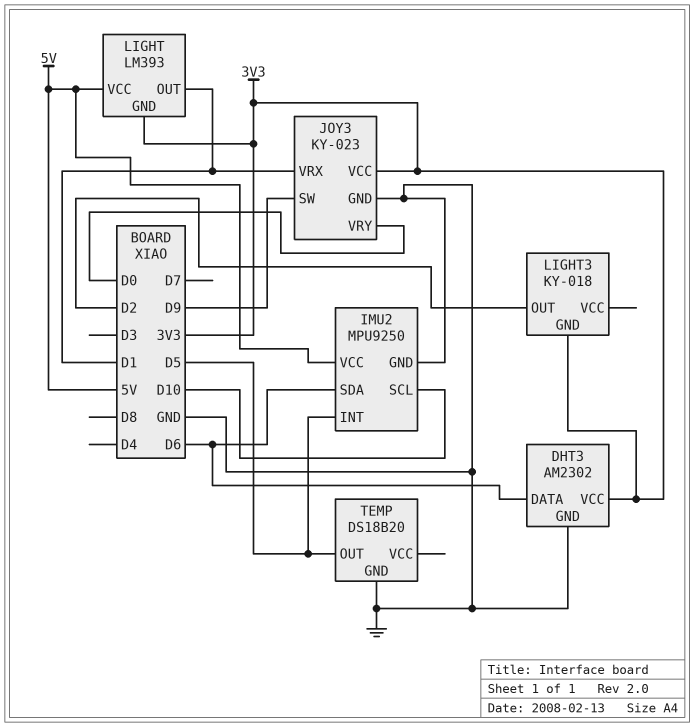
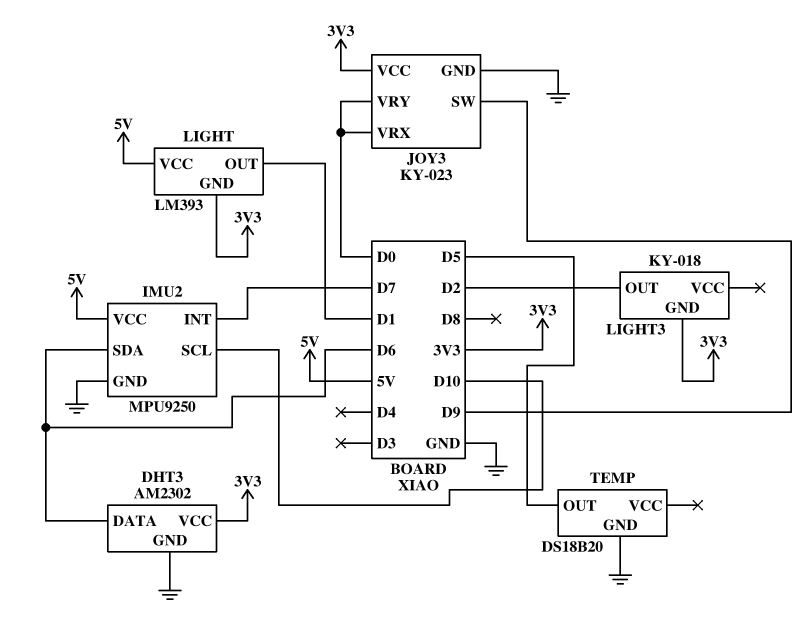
IMU2 pin INT: D5 -> D7
JOY3 pin VRX: D1 -> D0

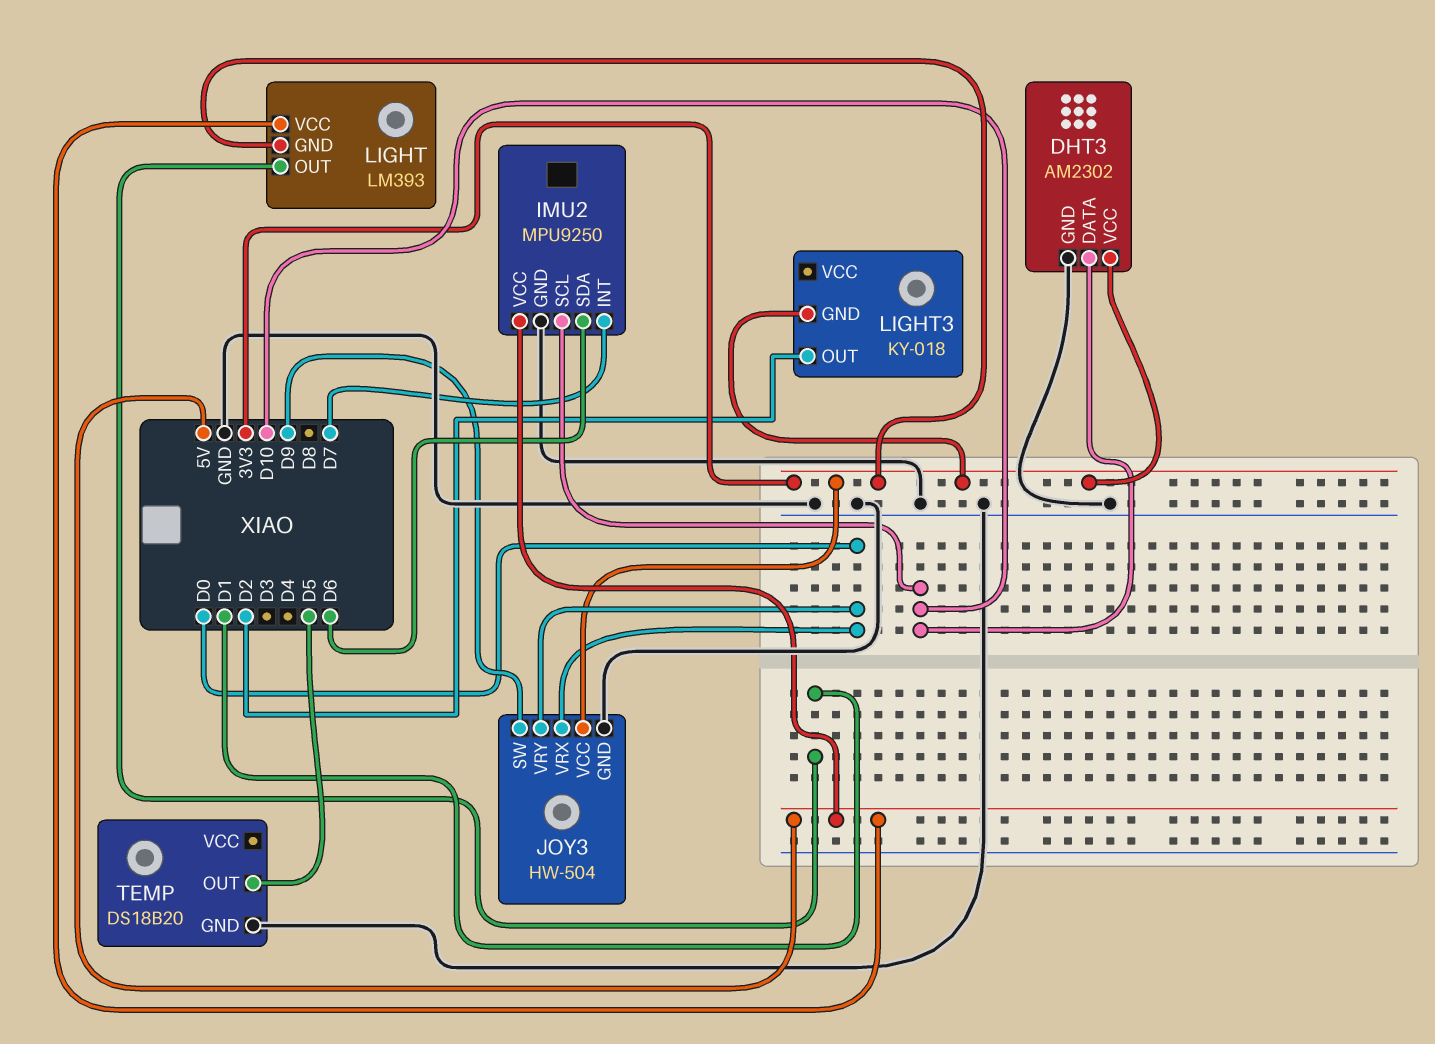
DHT3 pin DATA: D6 -> D10
JOY3: KY-023 -> HW-504

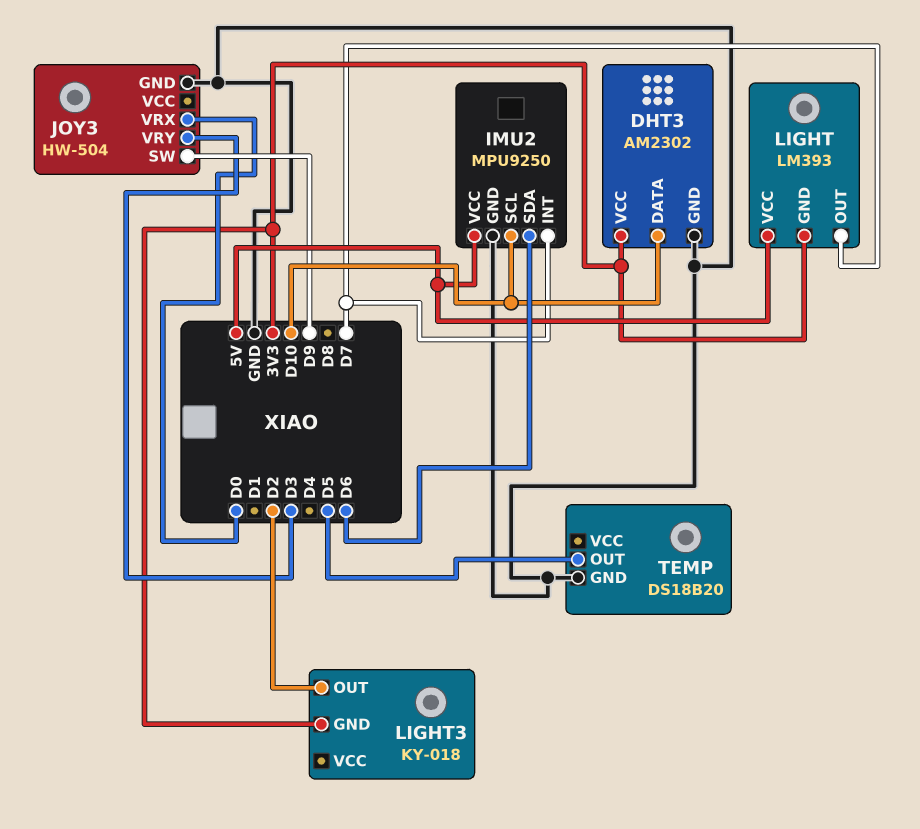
JOY3 pin VCC: 3V3 -> none
JOY3 pin VRY: D0 -> D3
LIGHT pin OUT: D1 -> D7

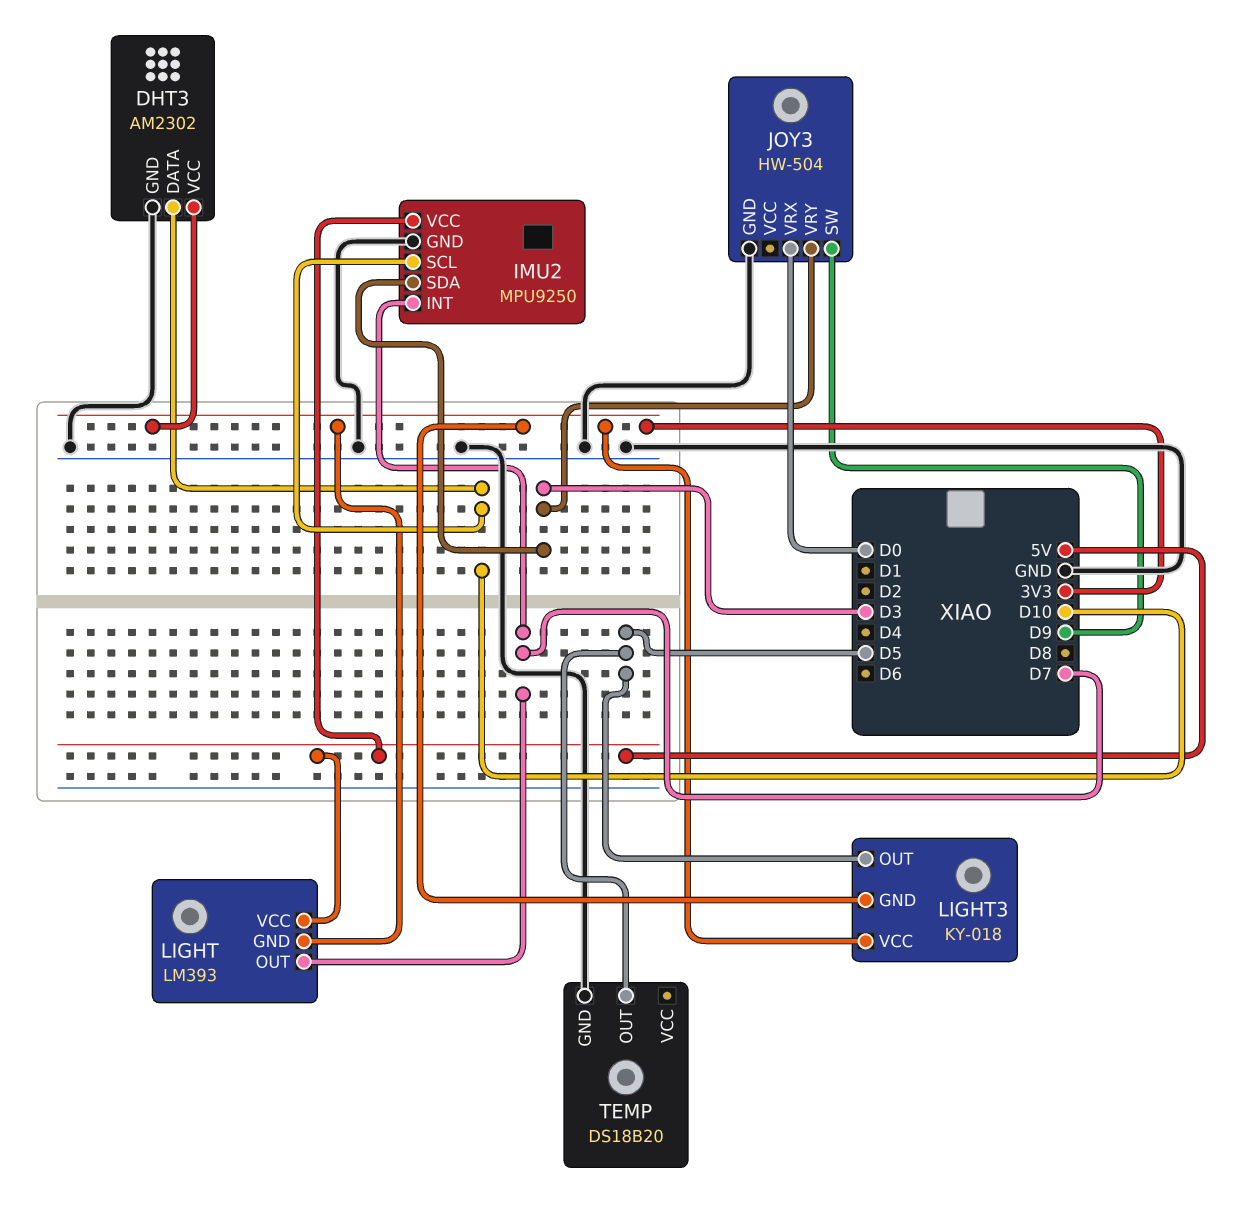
IMU2 pin SDA: D6 -> D3
LIGHT3 pin OUT: D2 -> D5
LIGHT3 pin VCC: none -> 3V3

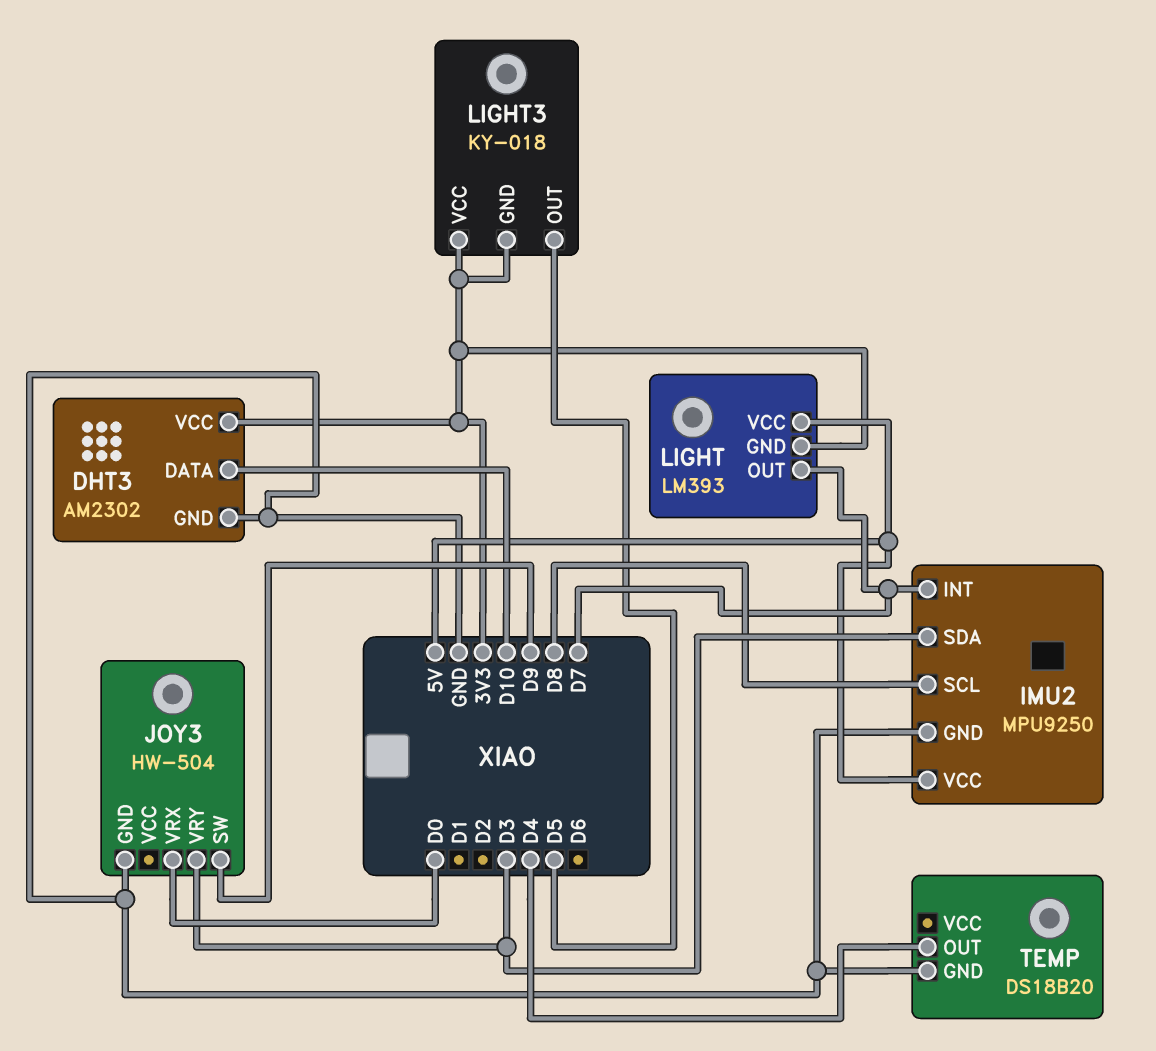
IMU2 pin SCL: D10 -> D8
TEMP pin OUT: D5 -> D4

